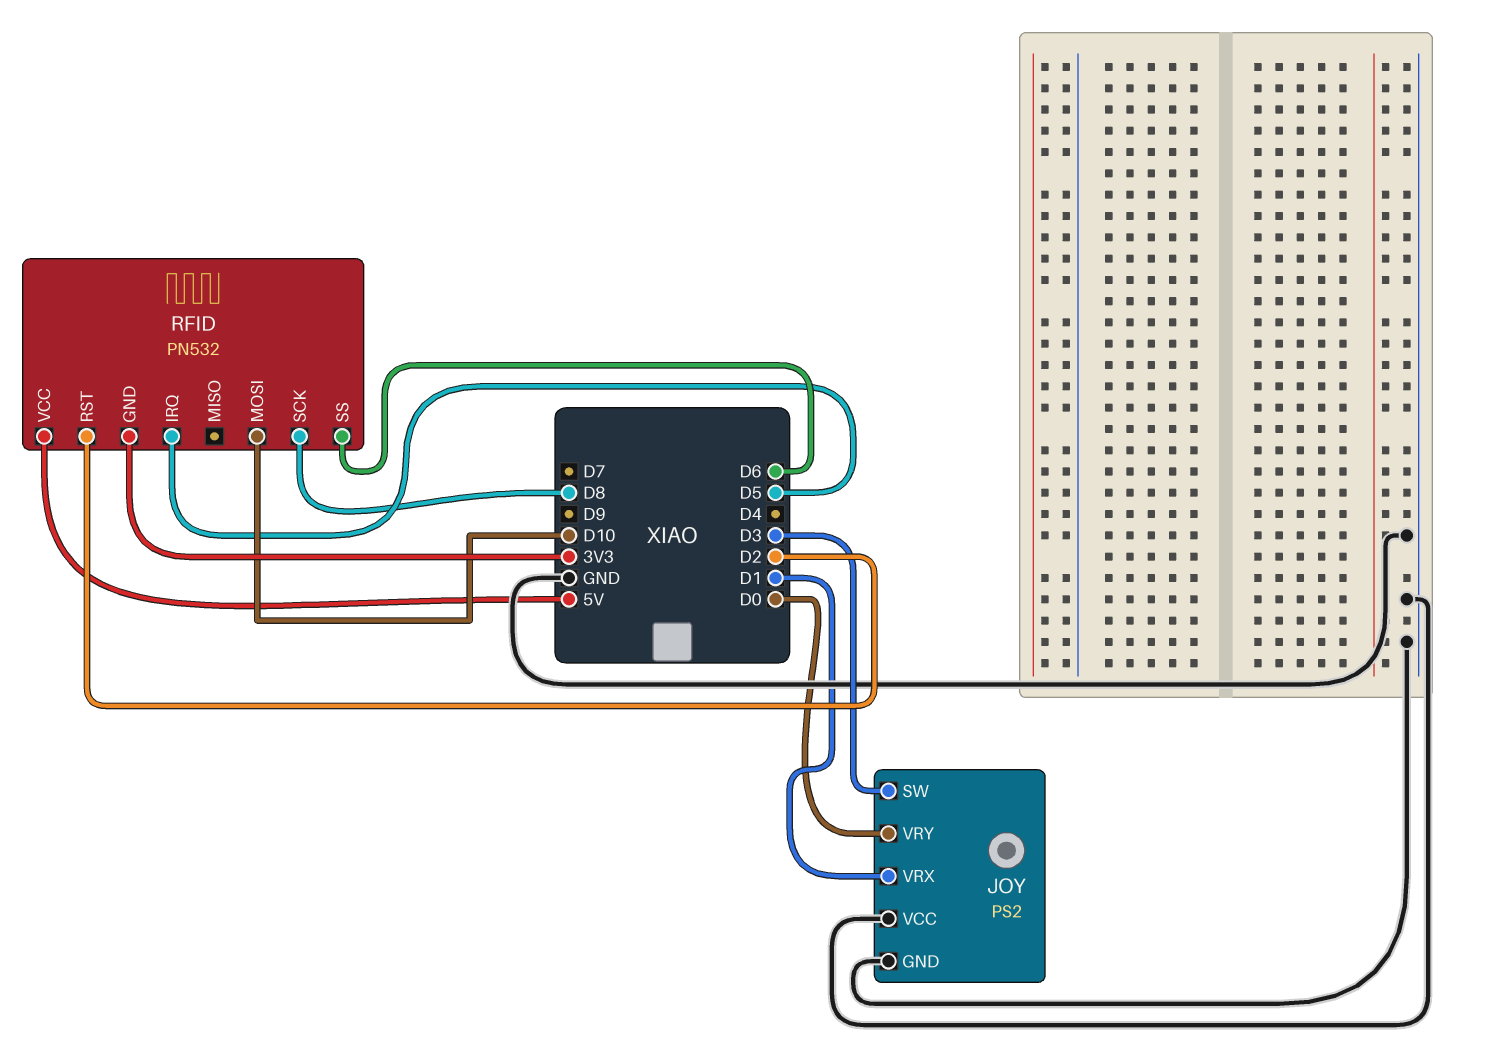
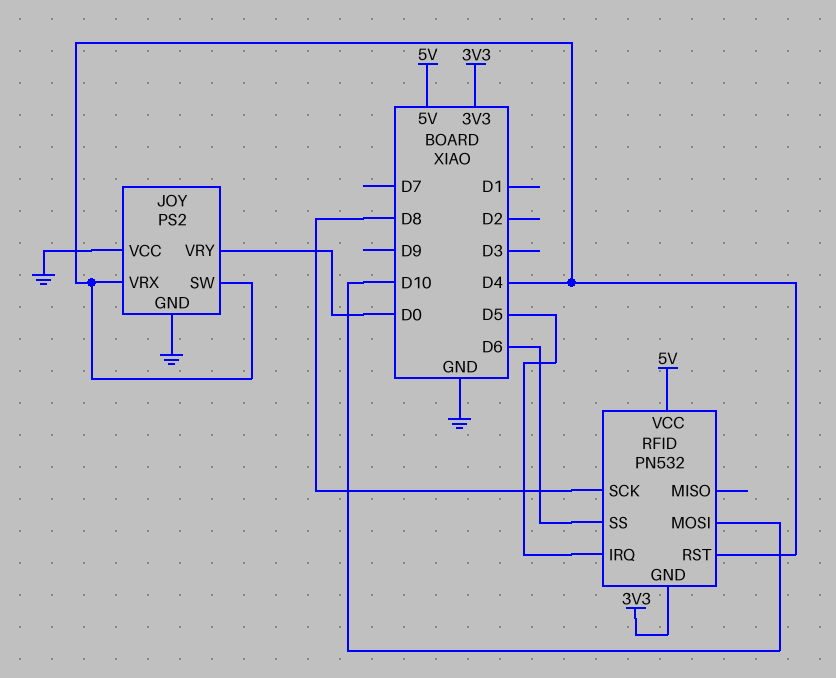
JOY pin SW: D3 -> D4
JOY pin VRX: D1 -> D4
RFID pin RST: D2 -> D4

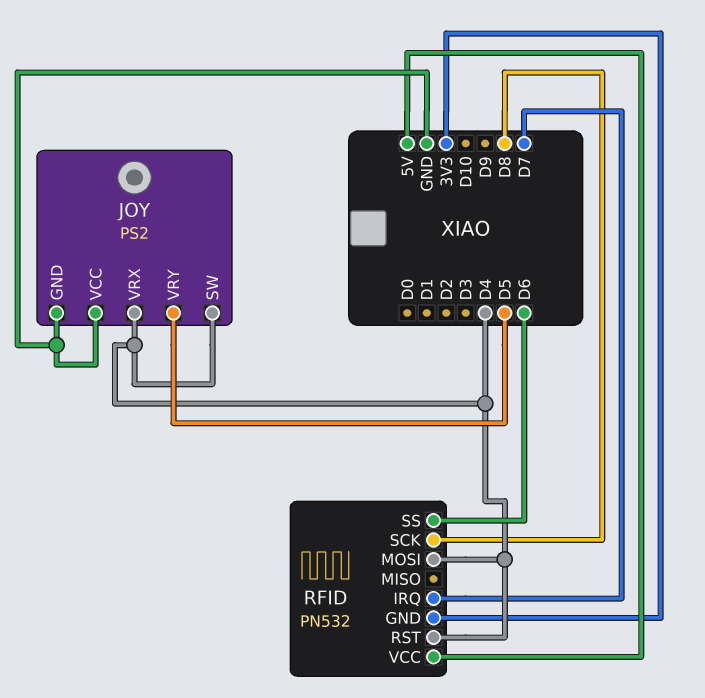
JOY pin VRY: D0 -> D5
RFID pin IRQ: D5 -> D7
RFID pin MOSI: D10 -> D4

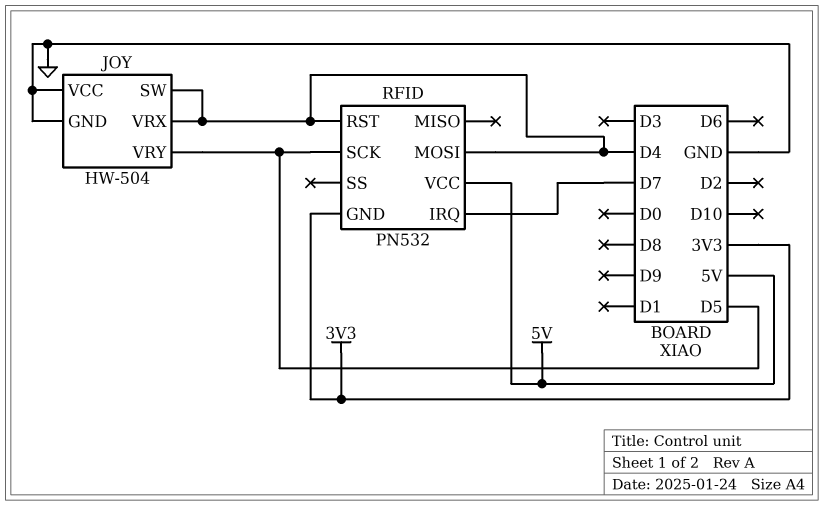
JOY: PS2 -> HW-504
RFID pin SCK: D8 -> D5
RFID pin SS: D6 -> none

